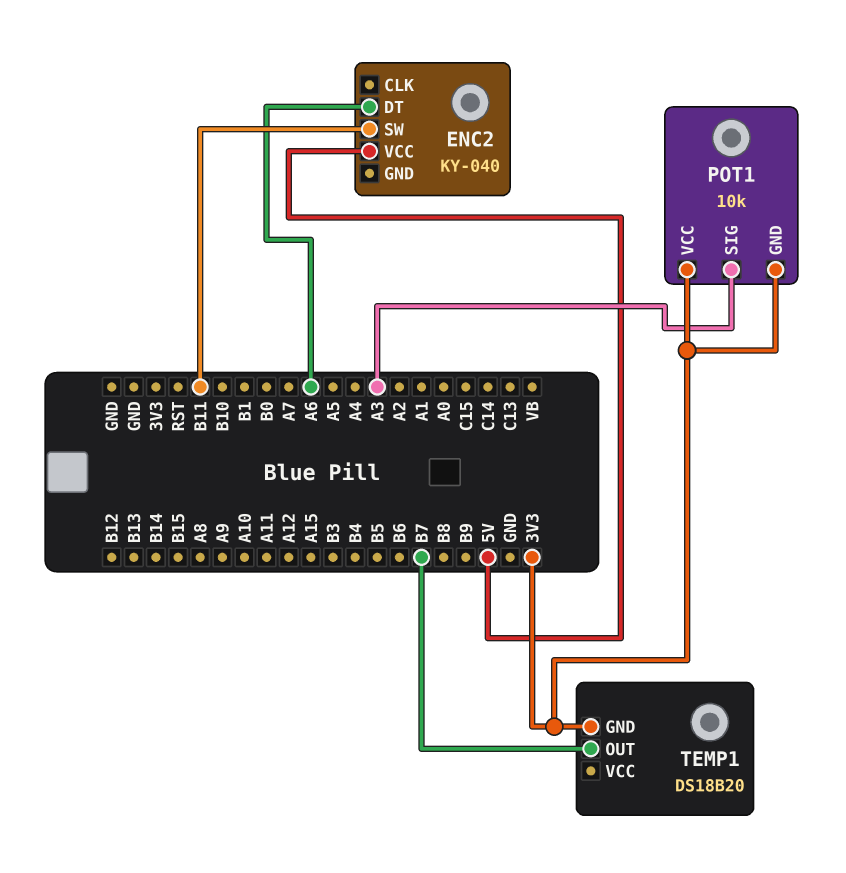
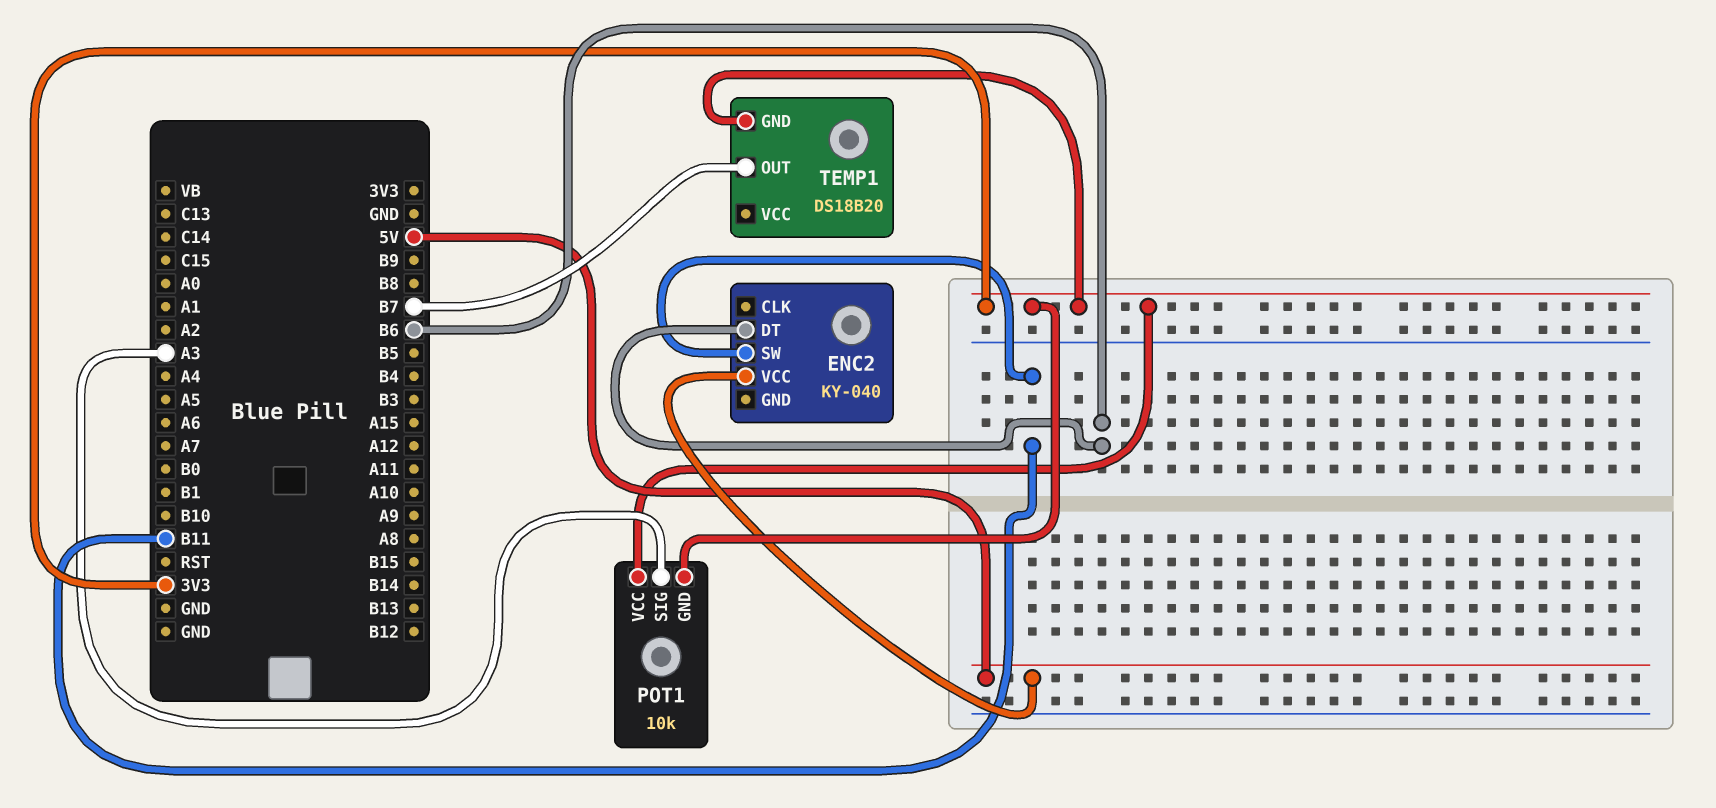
ENC2 pin DT: A6 -> B6

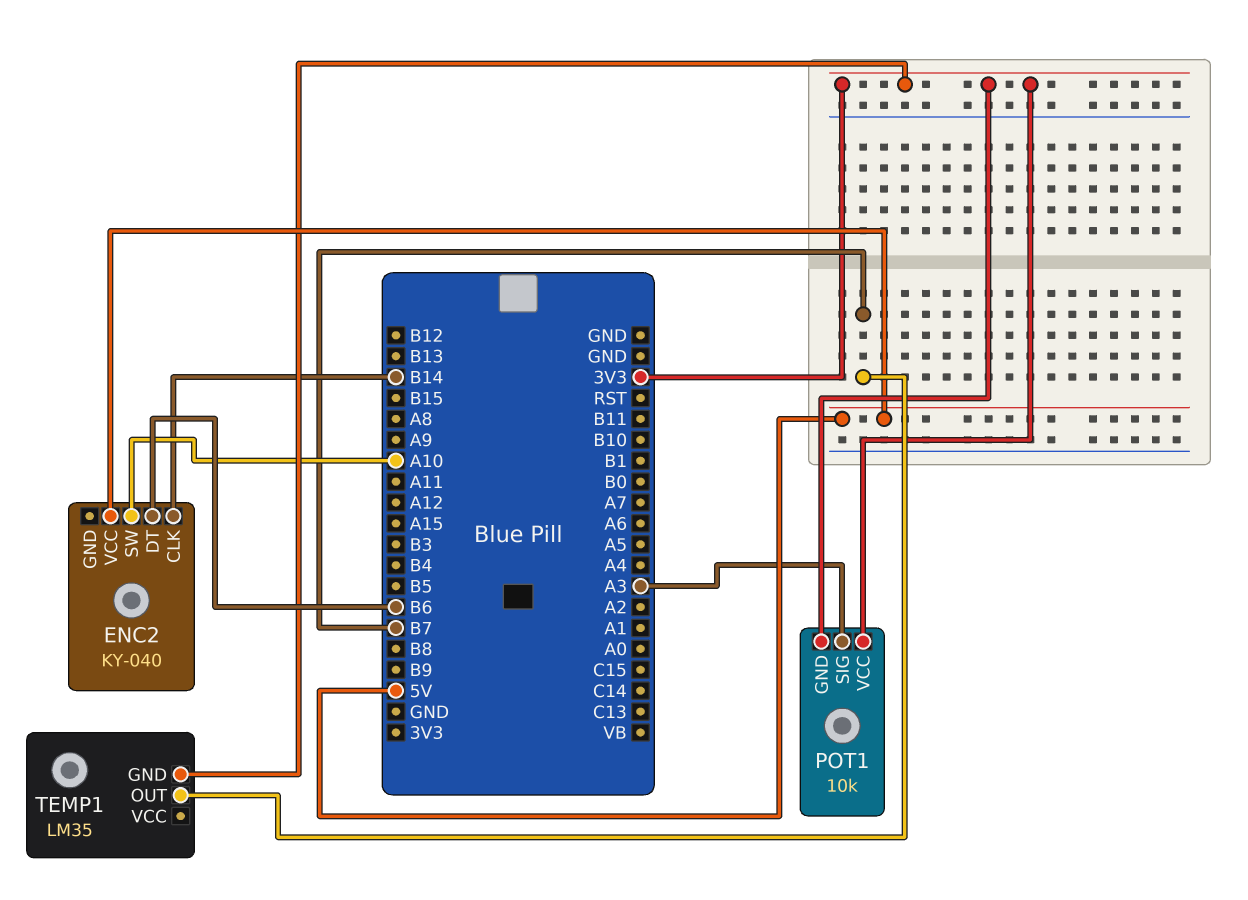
ENC2 pin CLK: none -> B14
ENC2 pin SW: B11 -> A10
TEMP1: DS18B20 -> LM35

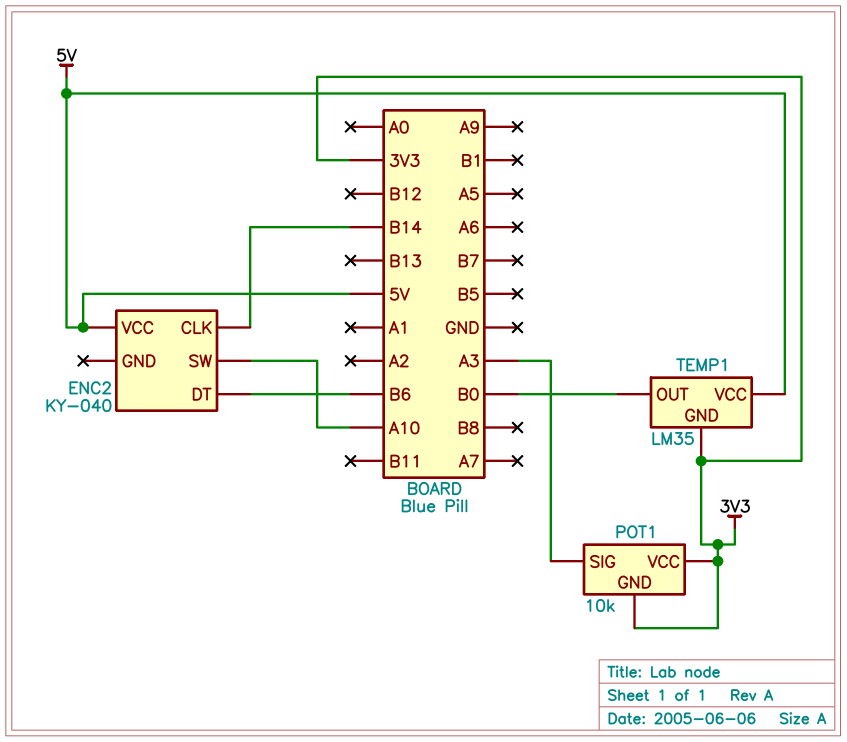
TEMP1 pin OUT: B7 -> B0
TEMP1 pin VCC: none -> 5V

